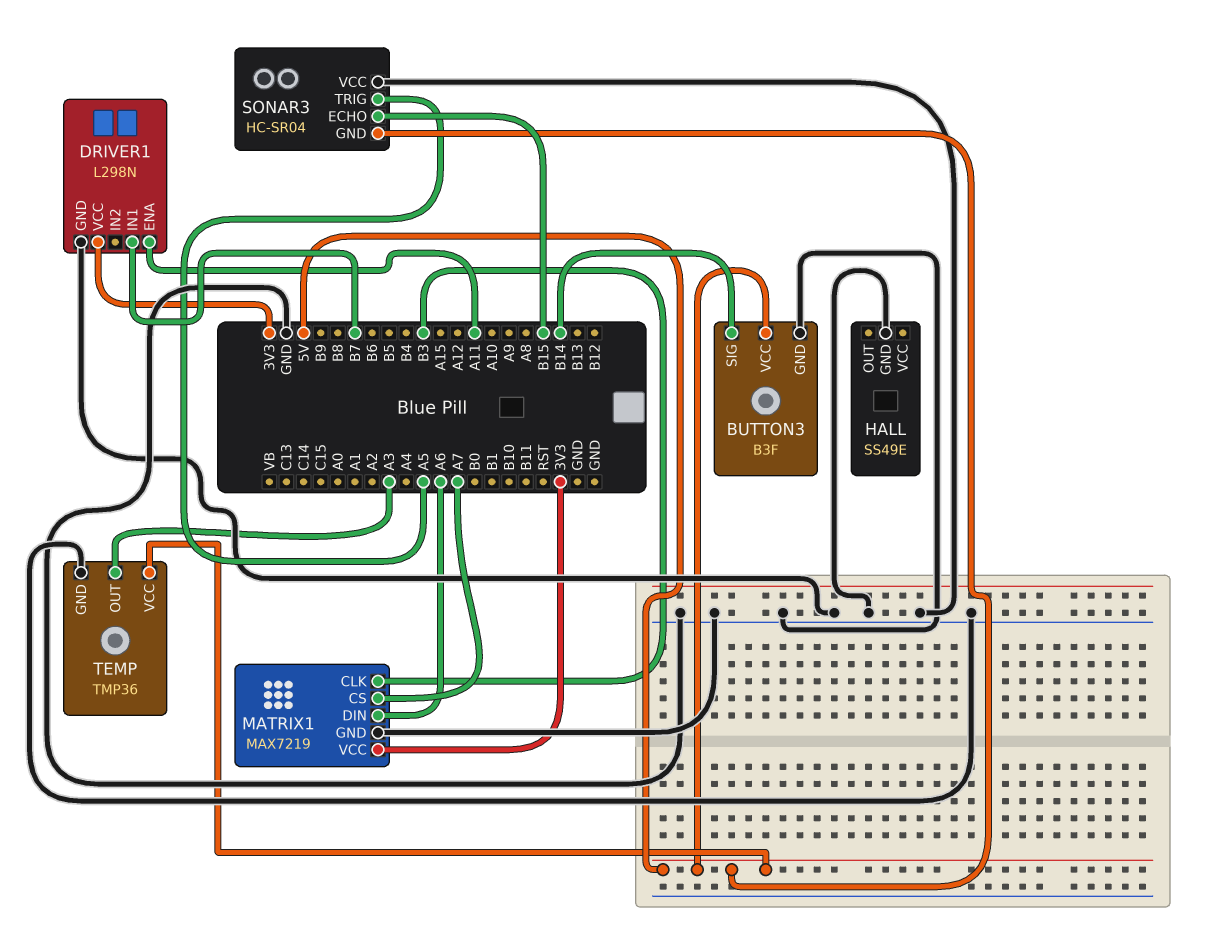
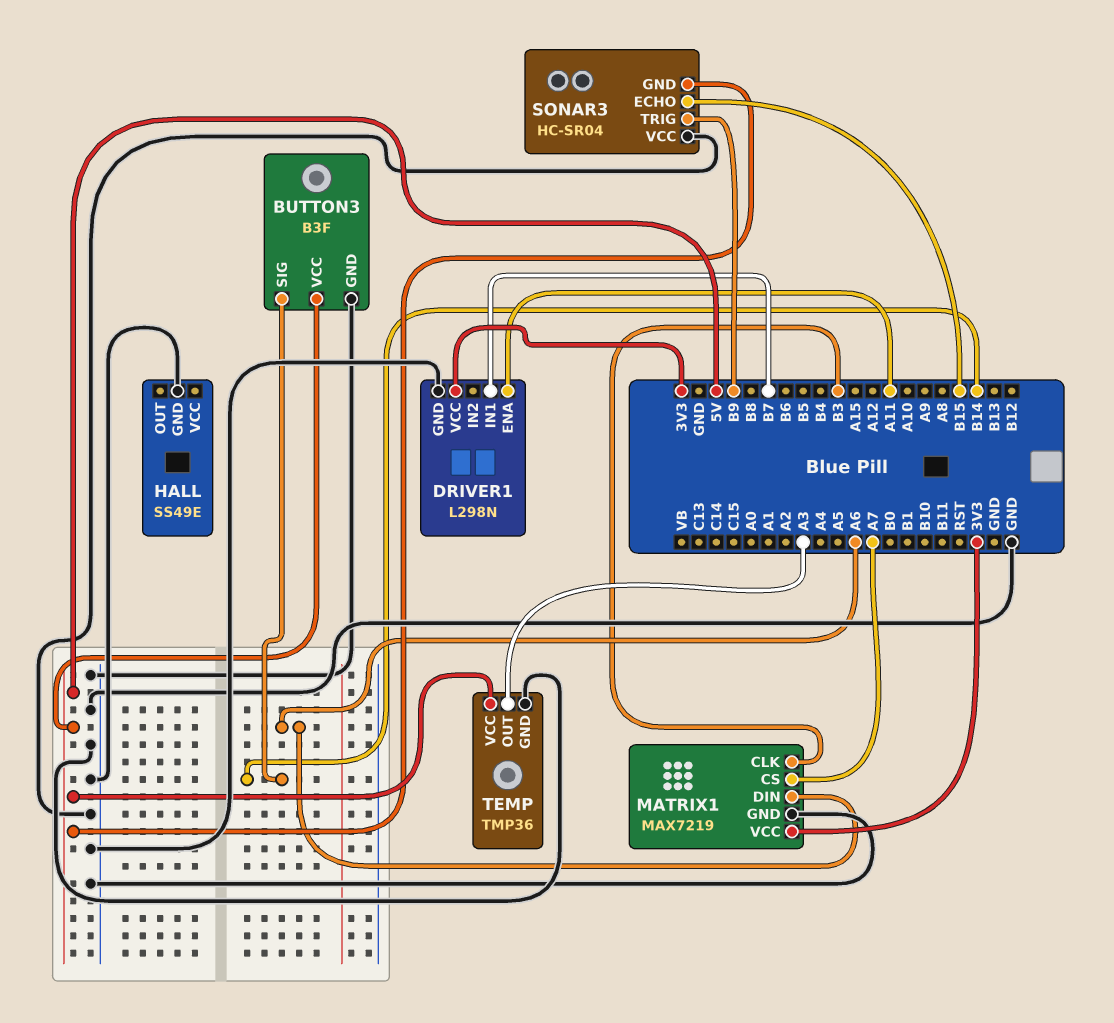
SONAR3 pin TRIG: A5 -> B9

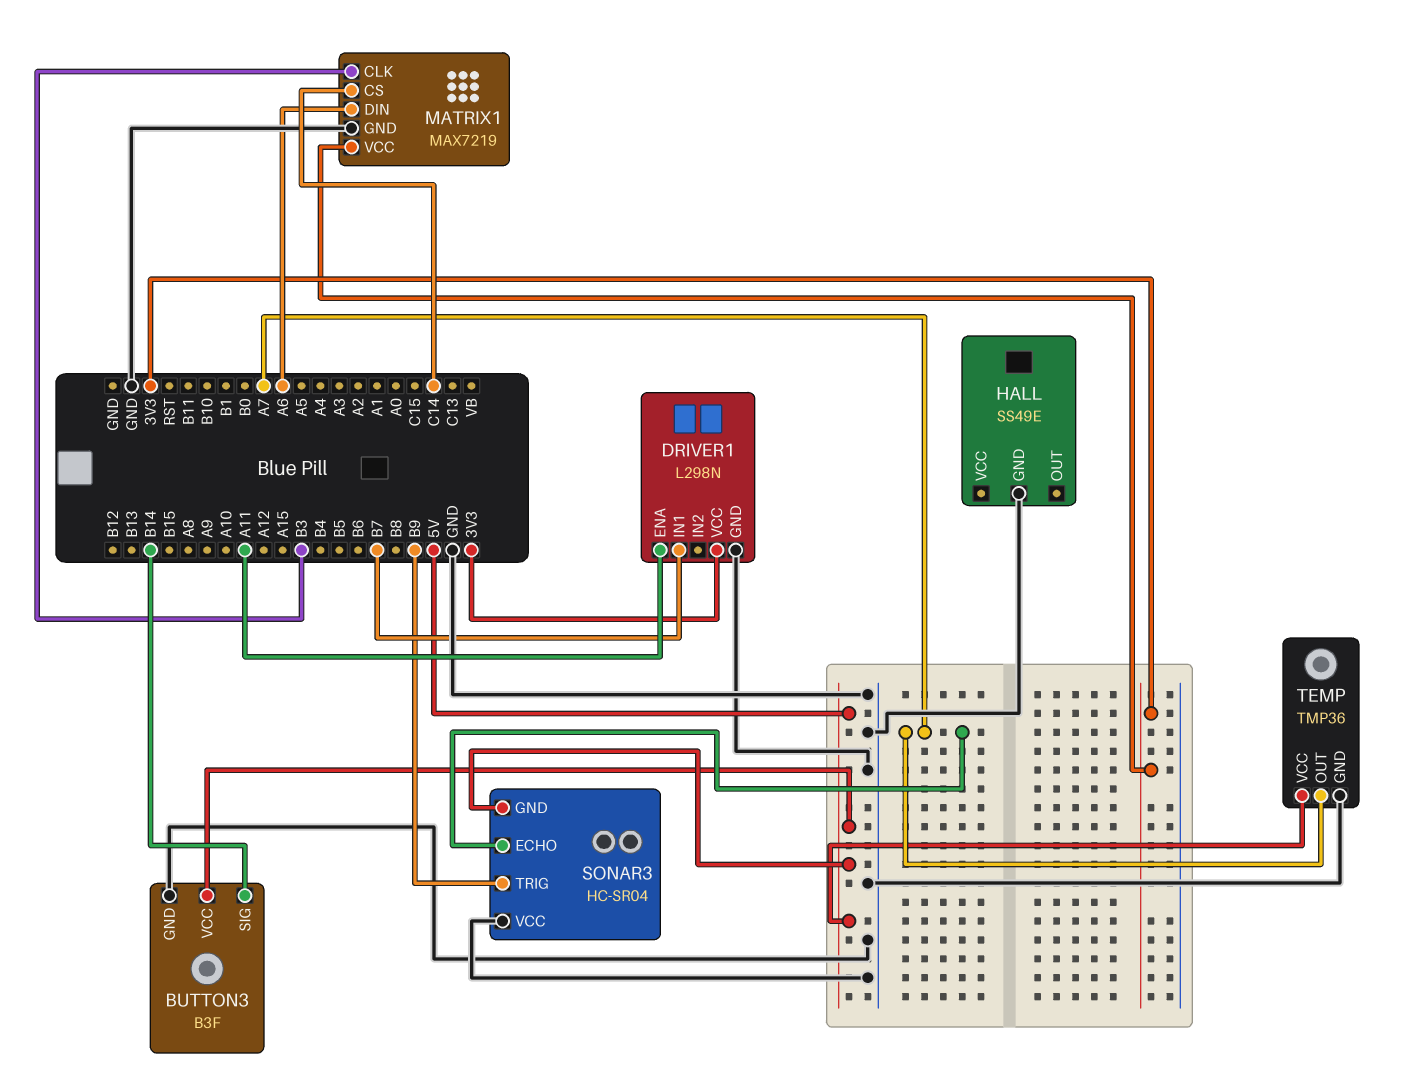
MATRIX1 pin CS: A7 -> C14
SONAR3 pin ECHO: B15 -> A7
TEMP pin OUT: A3 -> A7

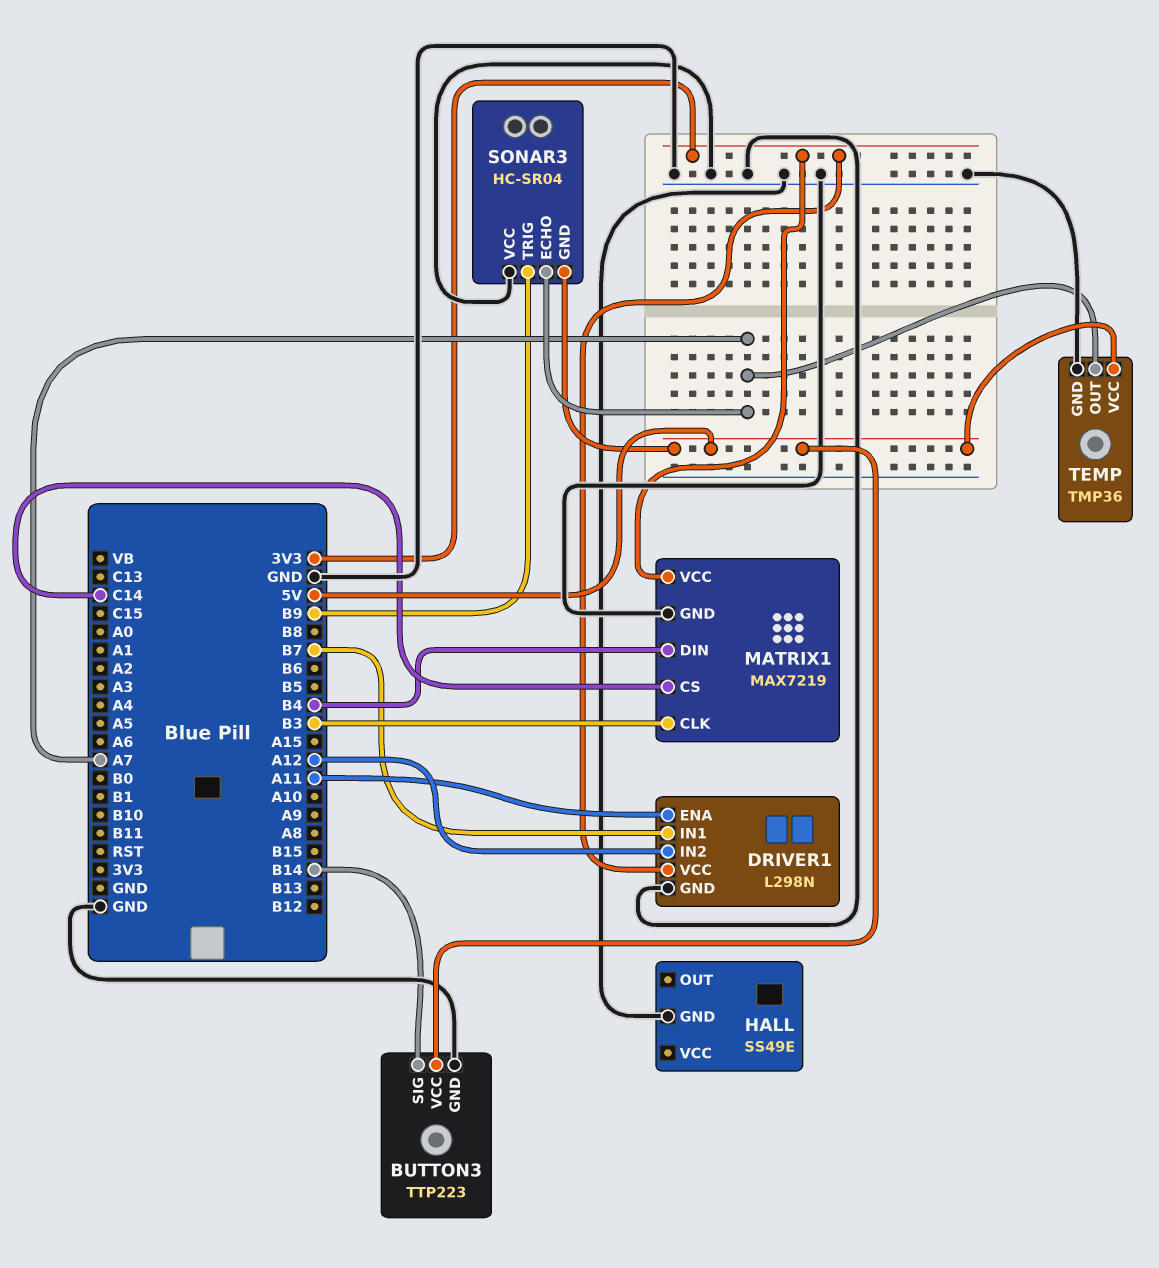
BUTTON3: B3F -> TTP223
DRIVER1 pin IN2: none -> A12
MATRIX1 pin DIN: A6 -> B4

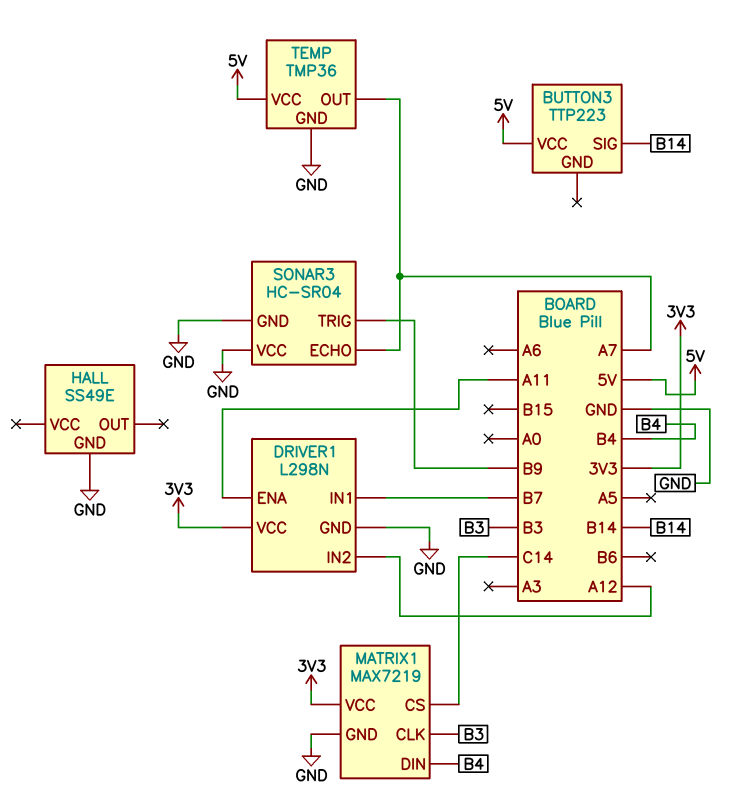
BUTTON3 pin GND: GND -> none
SONAR3 pin GND: 5V -> GND

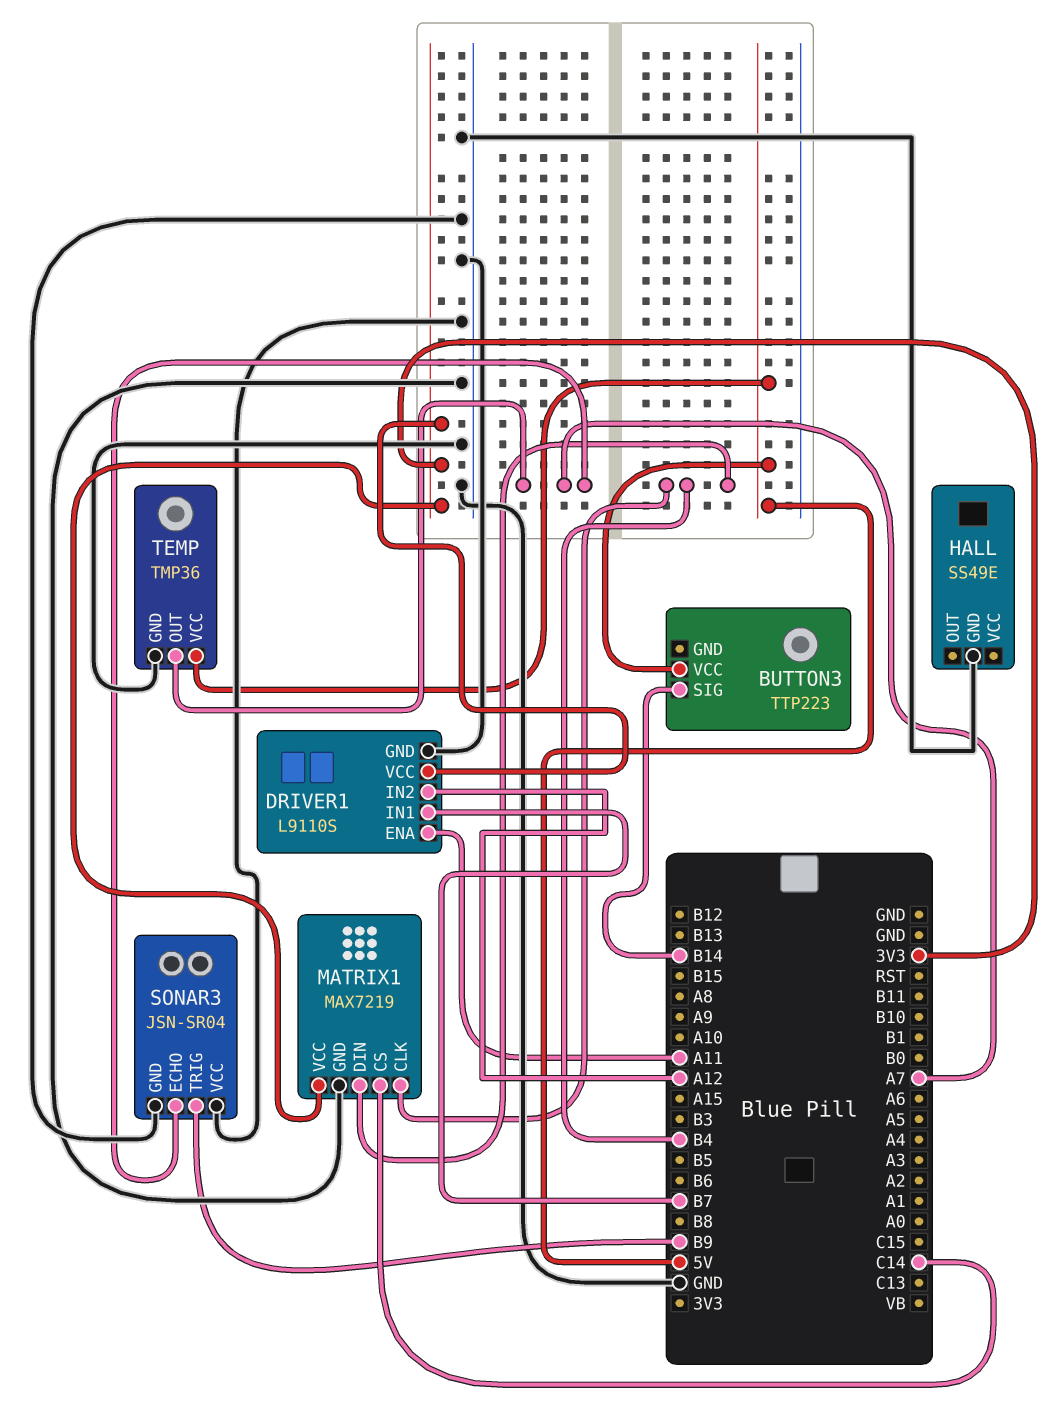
DRIVER1: L298N -> L9110S
MATRIX1 pin CLK: B3 -> B4
SONAR3: HC-SR04 -> JSN-SR04

